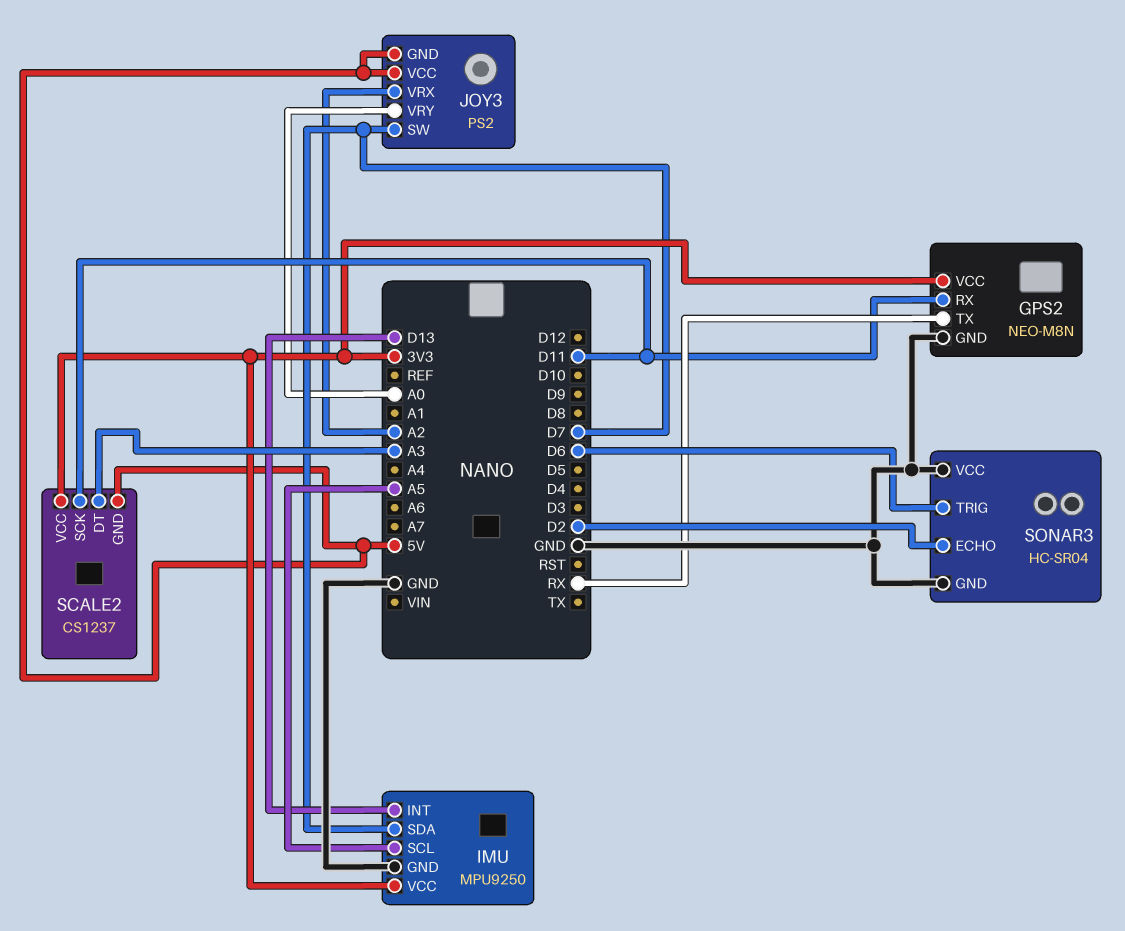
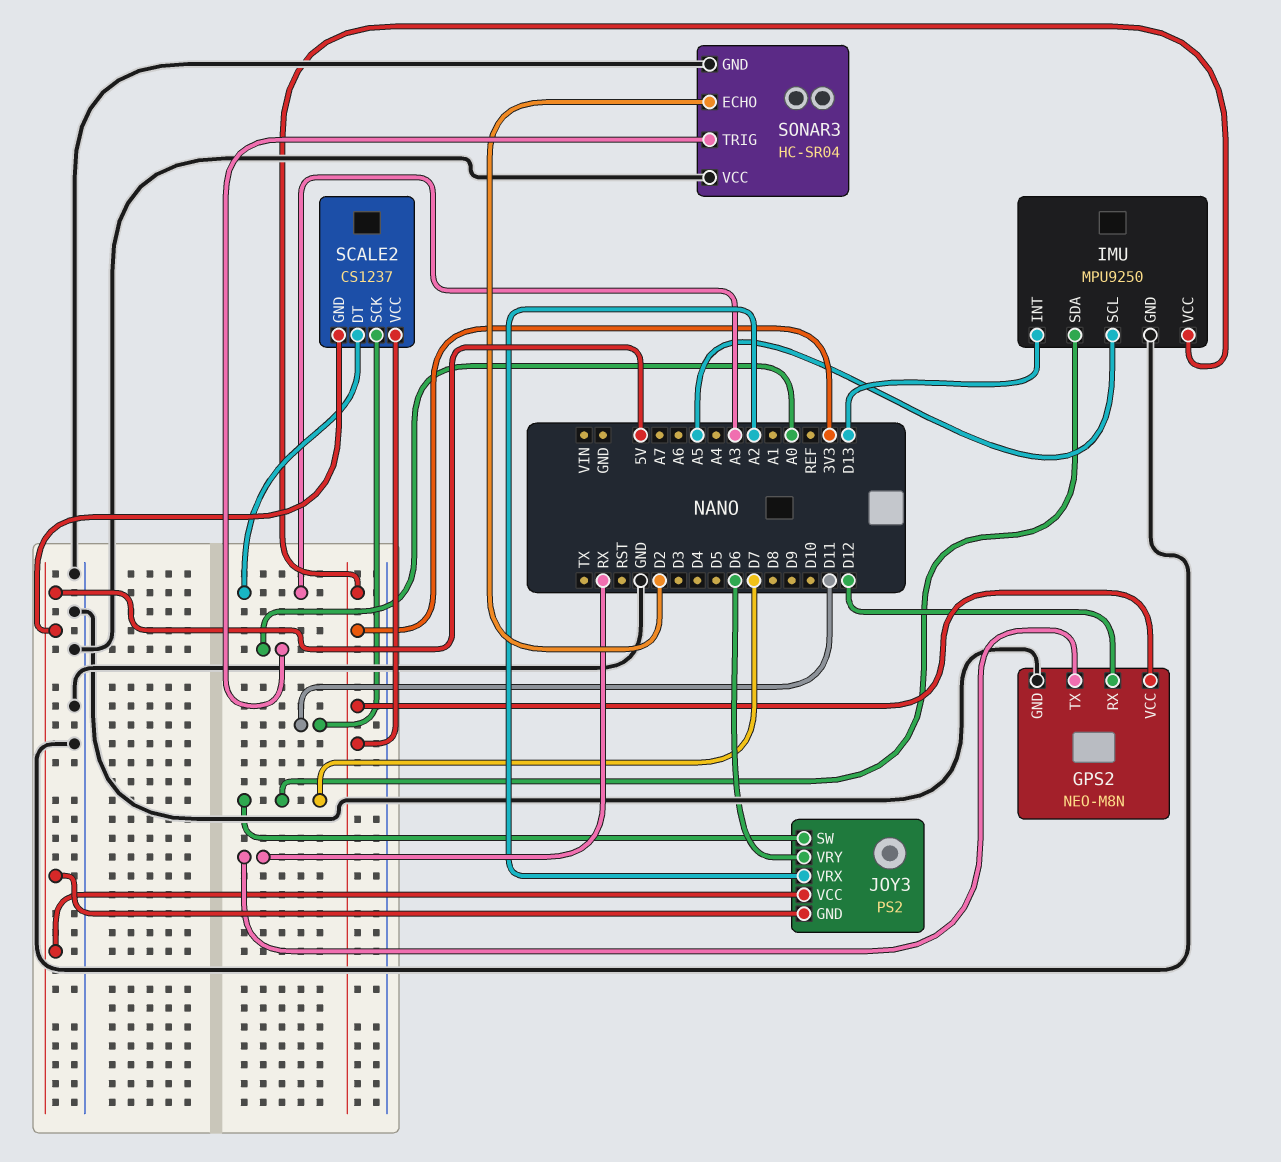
GPS2 pin RX: D11 -> D12
JOY3 pin VRY: A0 -> D6
SONAR3 pin TRIG: D6 -> A0

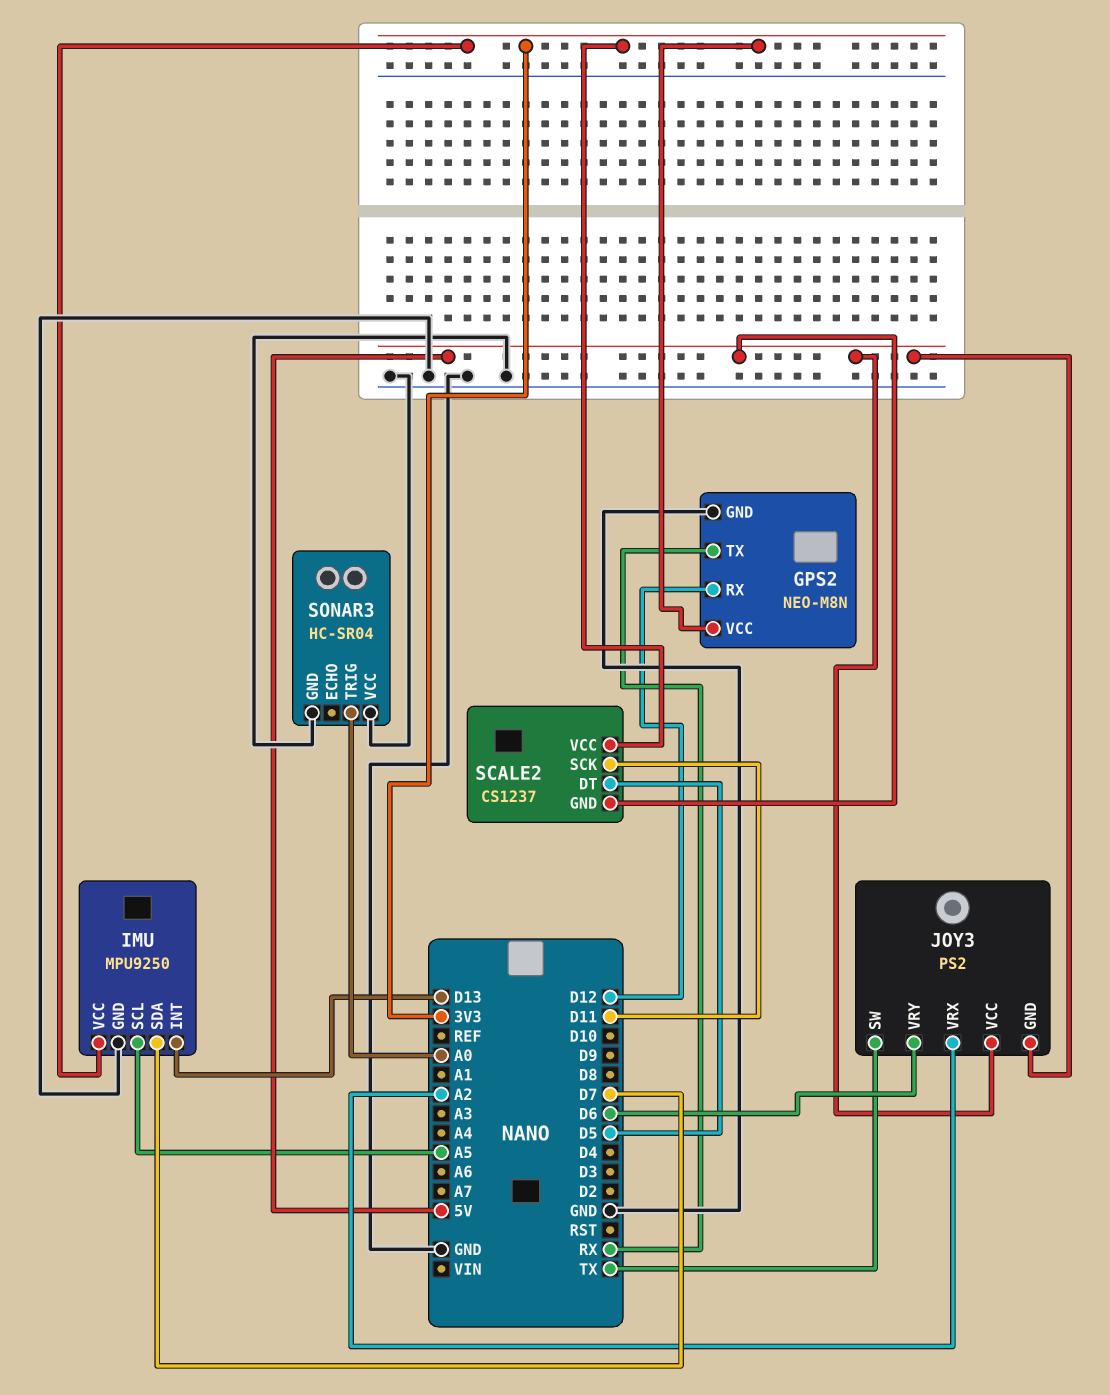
JOY3 pin SW: D7 -> TX
SCALE2 pin DT: A3 -> D5
SONAR3 pin ECHO: D2 -> none

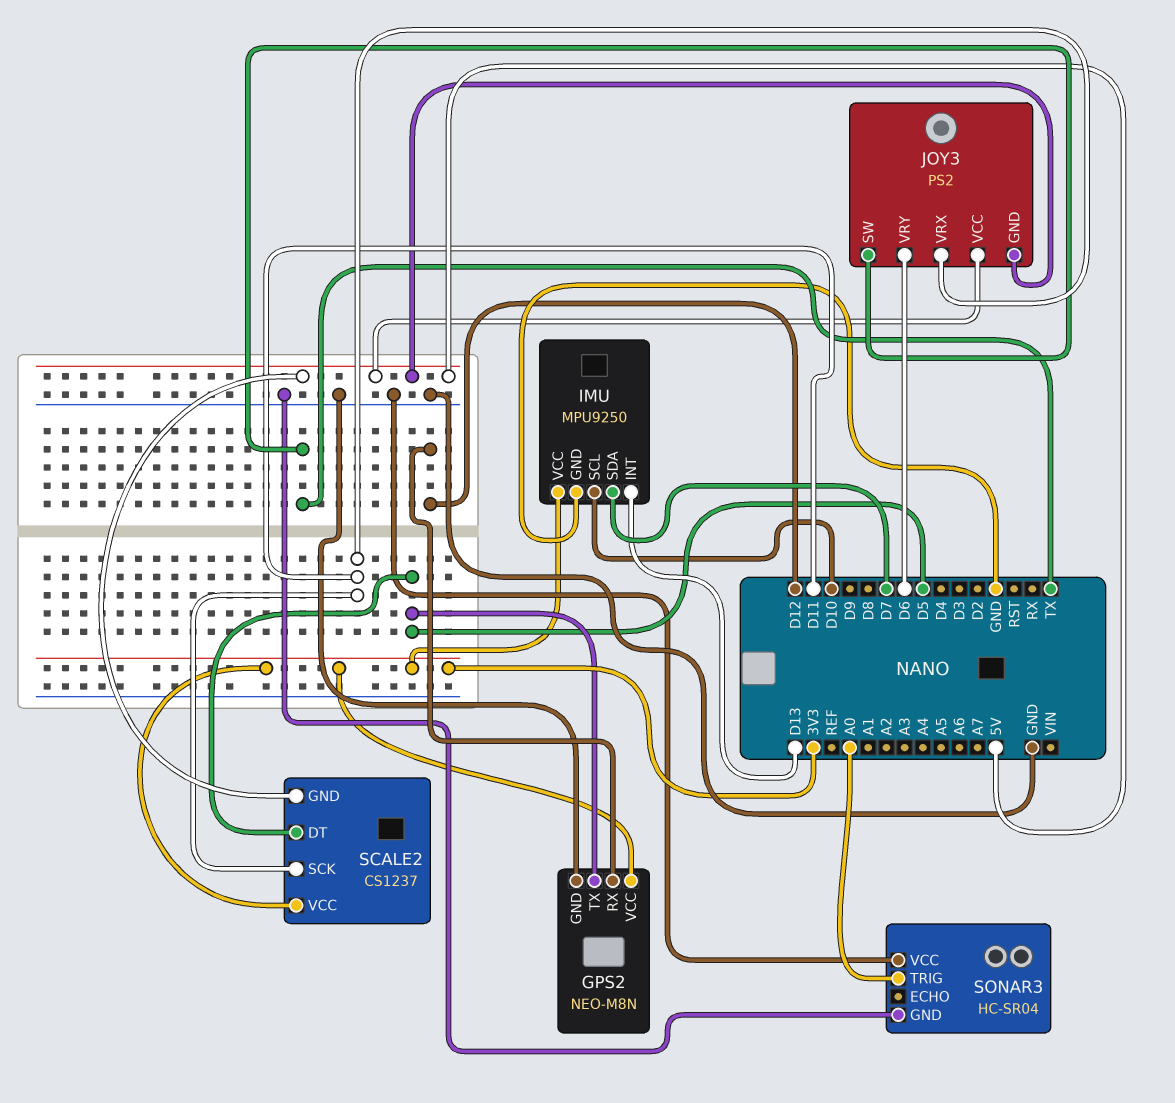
GPS2 pin TX: RX -> D5
IMU pin SCL: A5 -> D10
JOY3 pin VRX: A2 -> D11

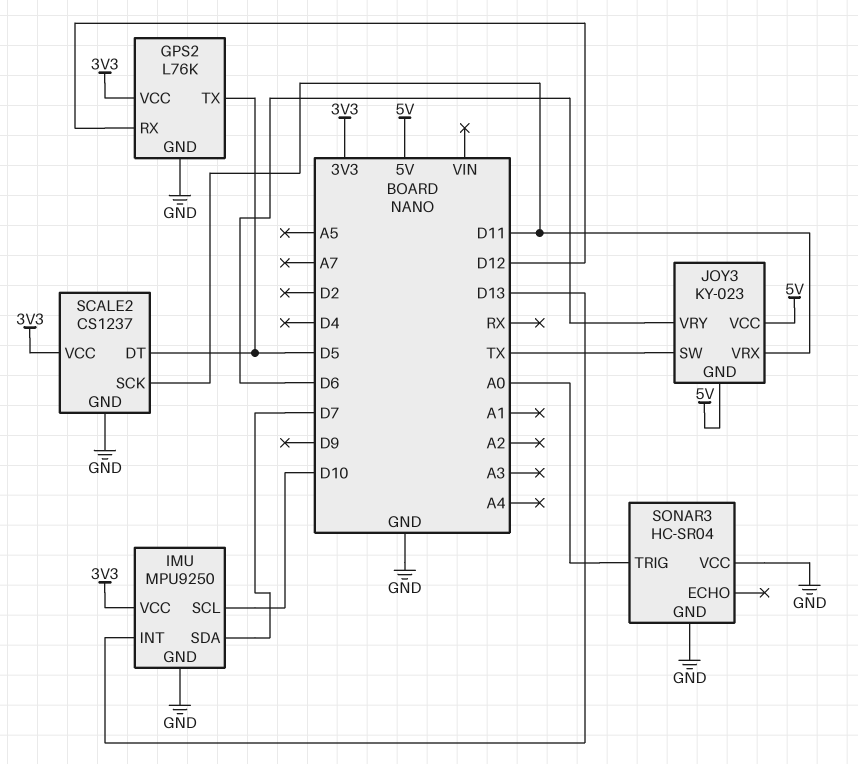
GPS2: NEO-M8N -> L76K
JOY3: PS2 -> KY-023
SCALE2 pin GND: 5V -> GND

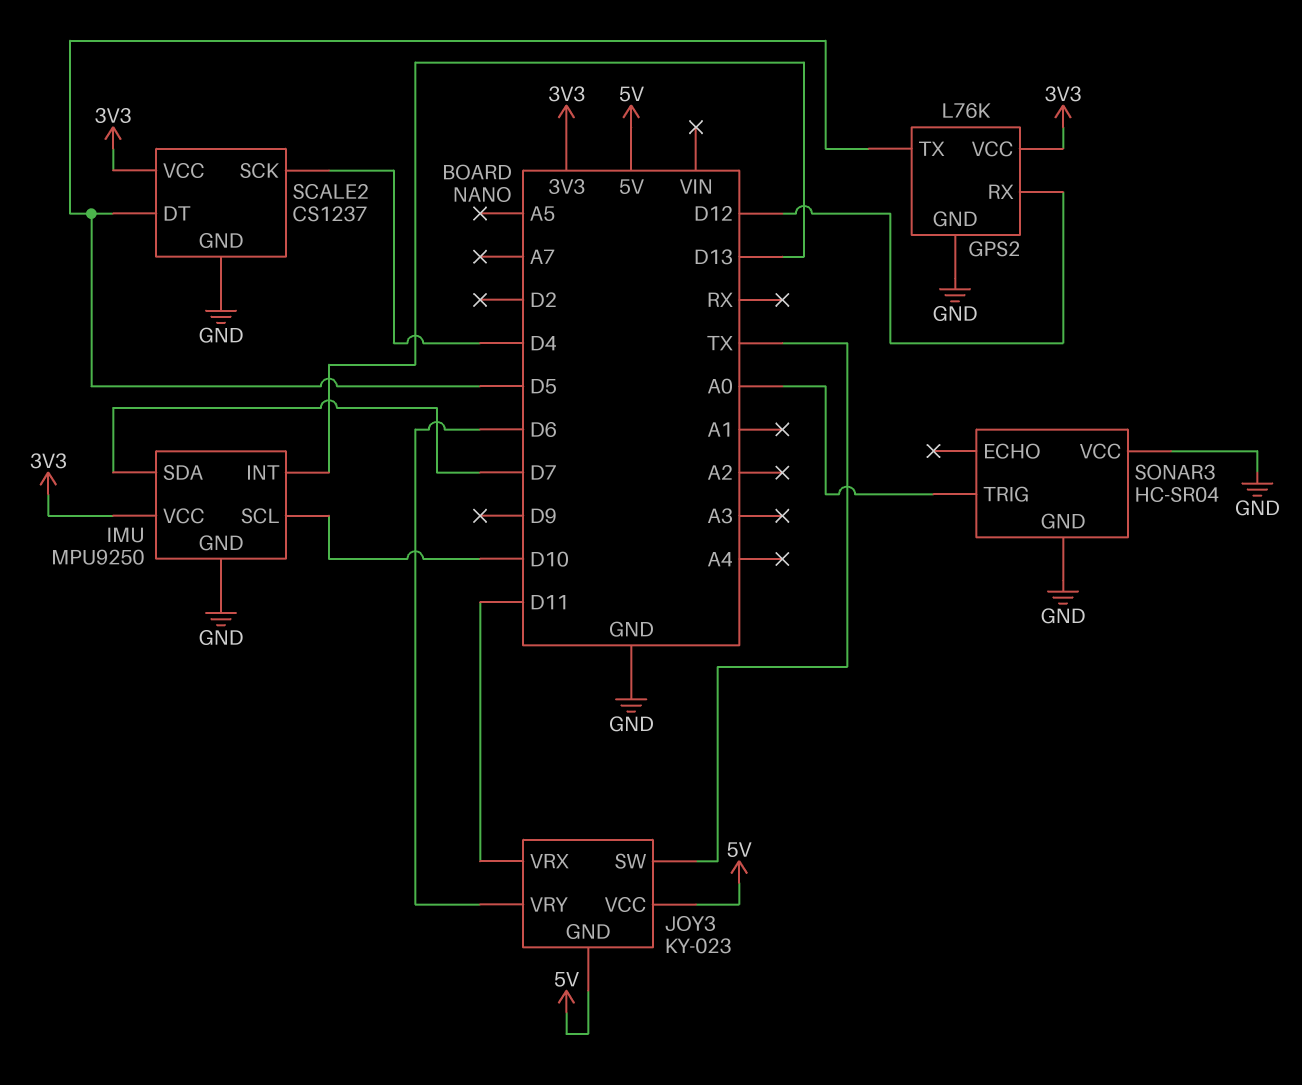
SCALE2 pin SCK: D11 -> D4

